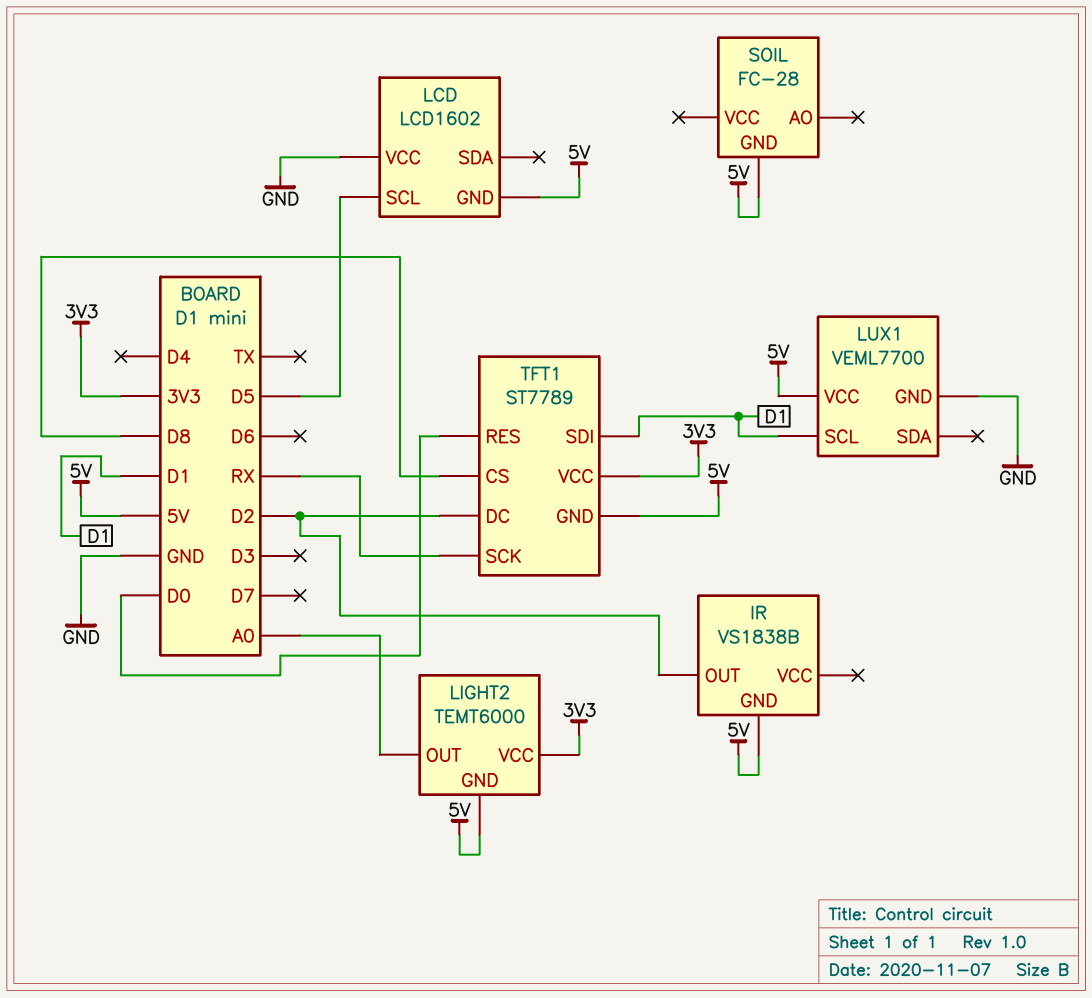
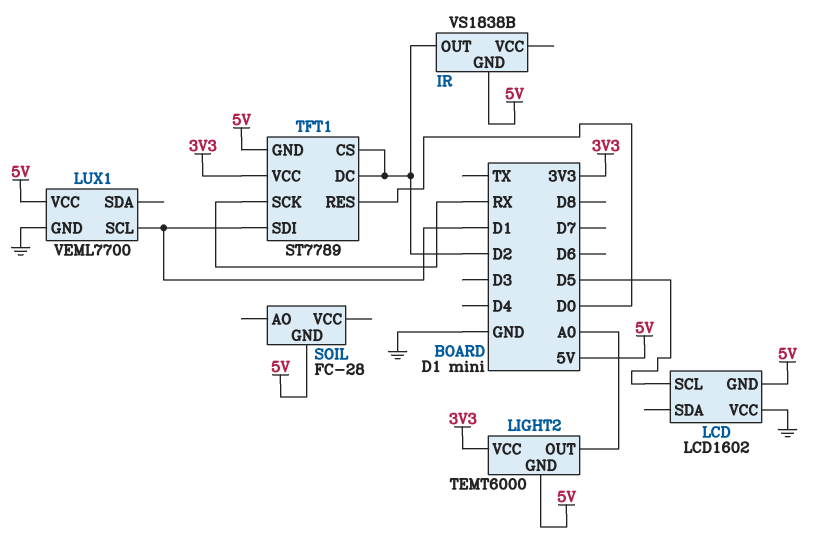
TFT1 pin CS: D8 -> D2

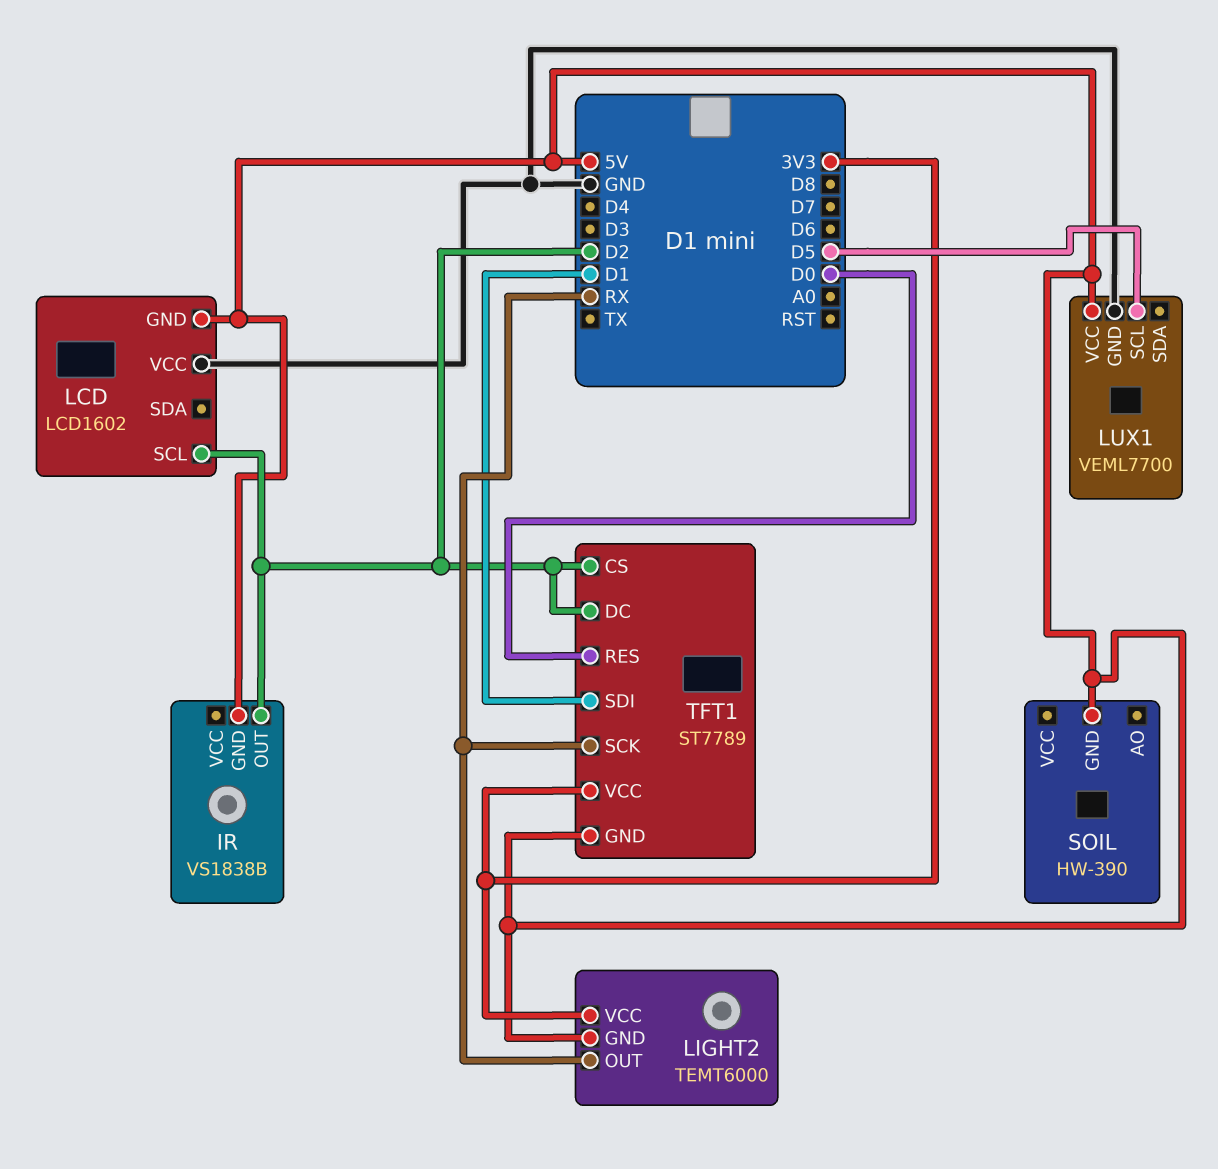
LCD pin SCL: D5 -> D2
LIGHT2 pin OUT: A0 -> RX
LUX1 pin SCL: D1 -> D5
SOIL: FC-28 -> HW-390

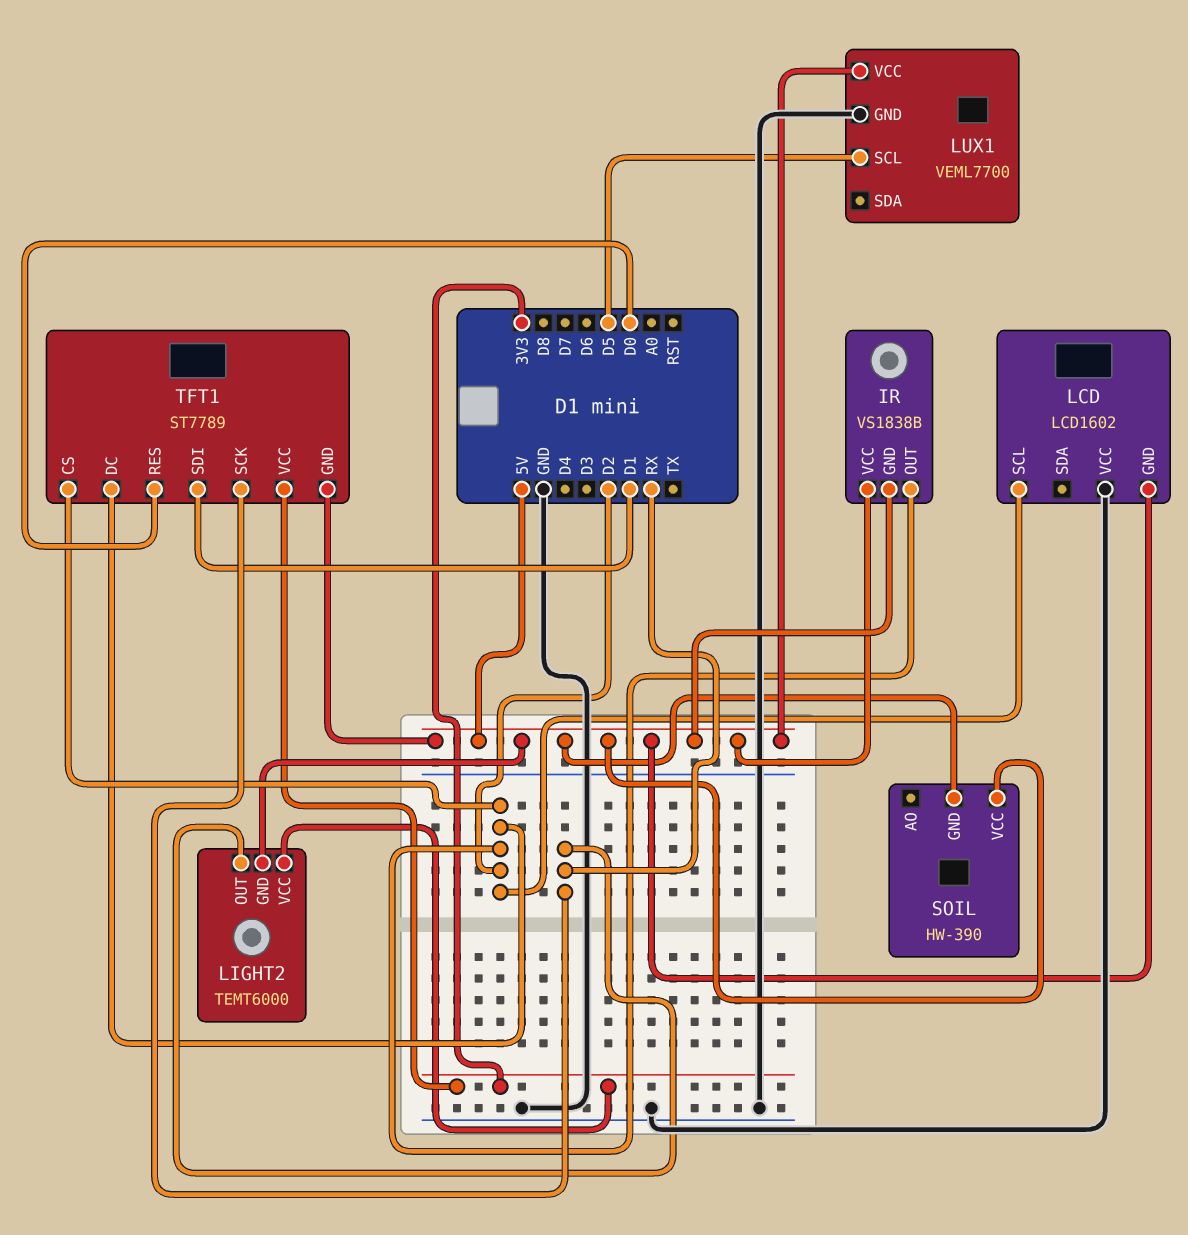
IR pin VCC: none -> 5V
SOIL pin VCC: none -> 5V

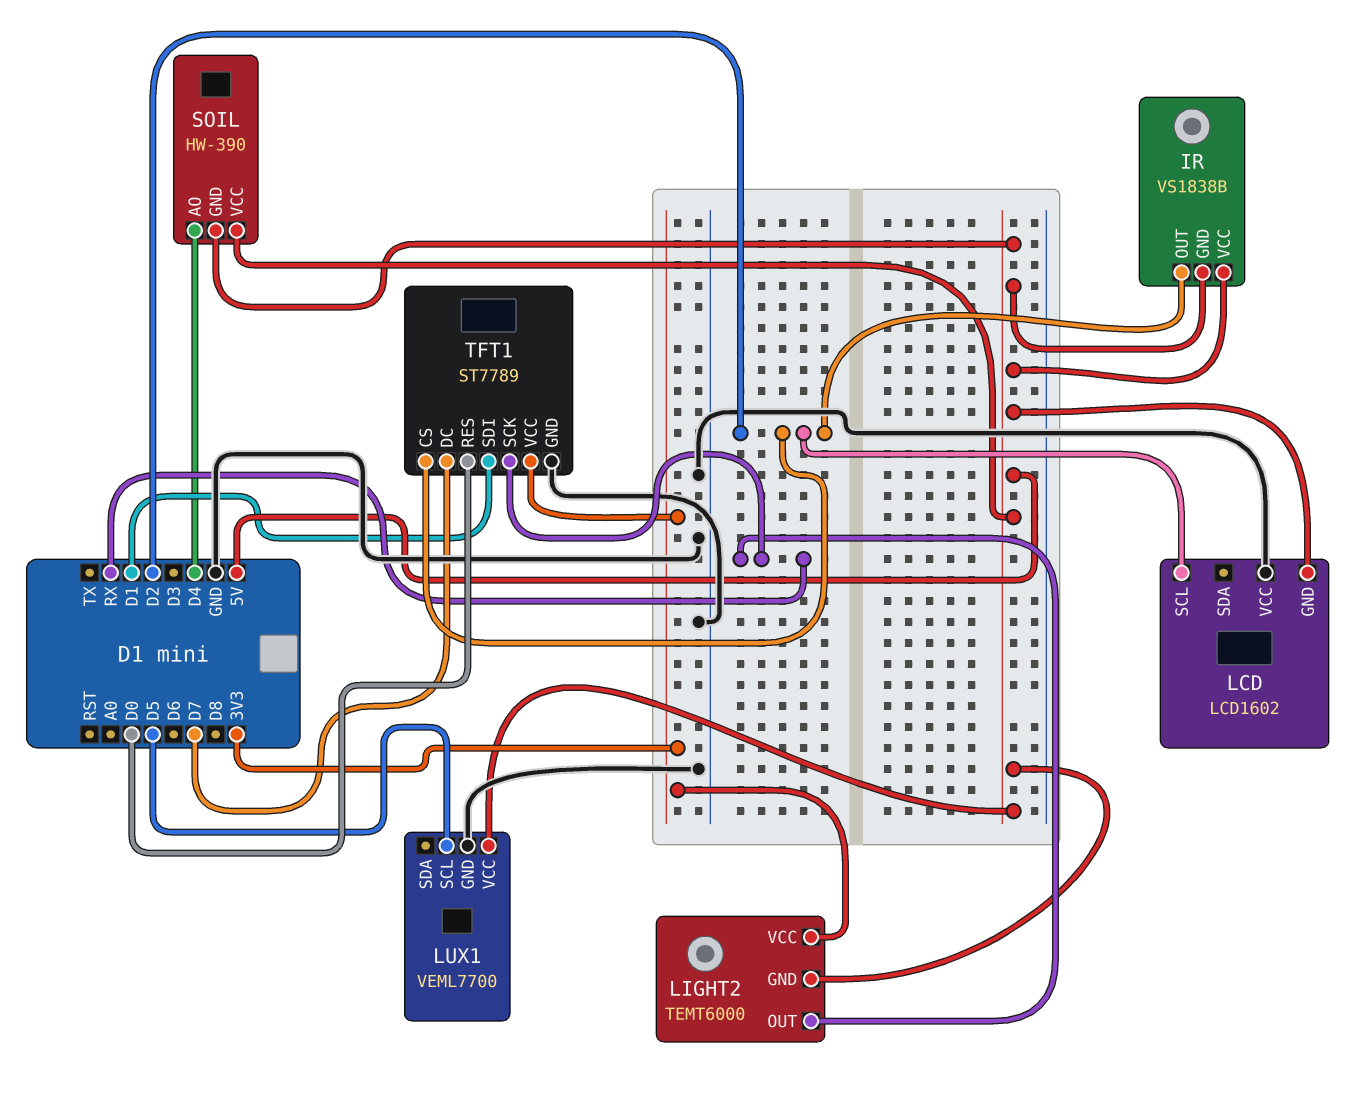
SOIL pin AO: none -> D4
TFT1 pin DC: D2 -> D7
TFT1 pin GND: 5V -> GND

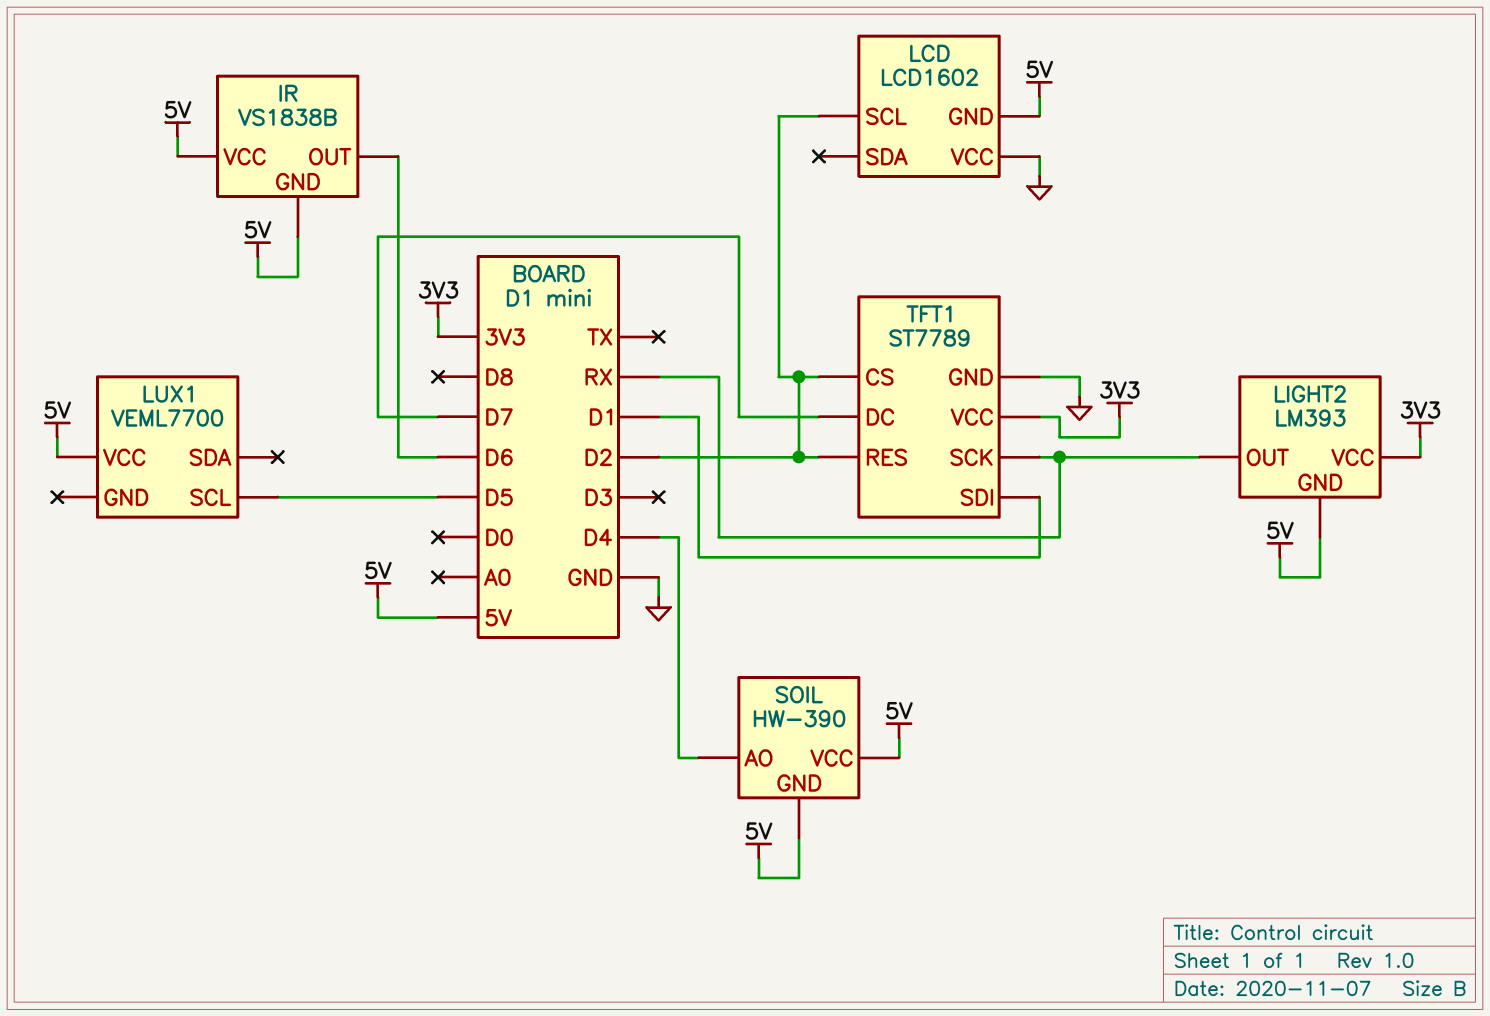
IR pin OUT: D2 -> D6
LIGHT2: TEMT6000 -> LM393
LUX1 pin GND: GND -> none
TFT1 pin RES: D0 -> D2

